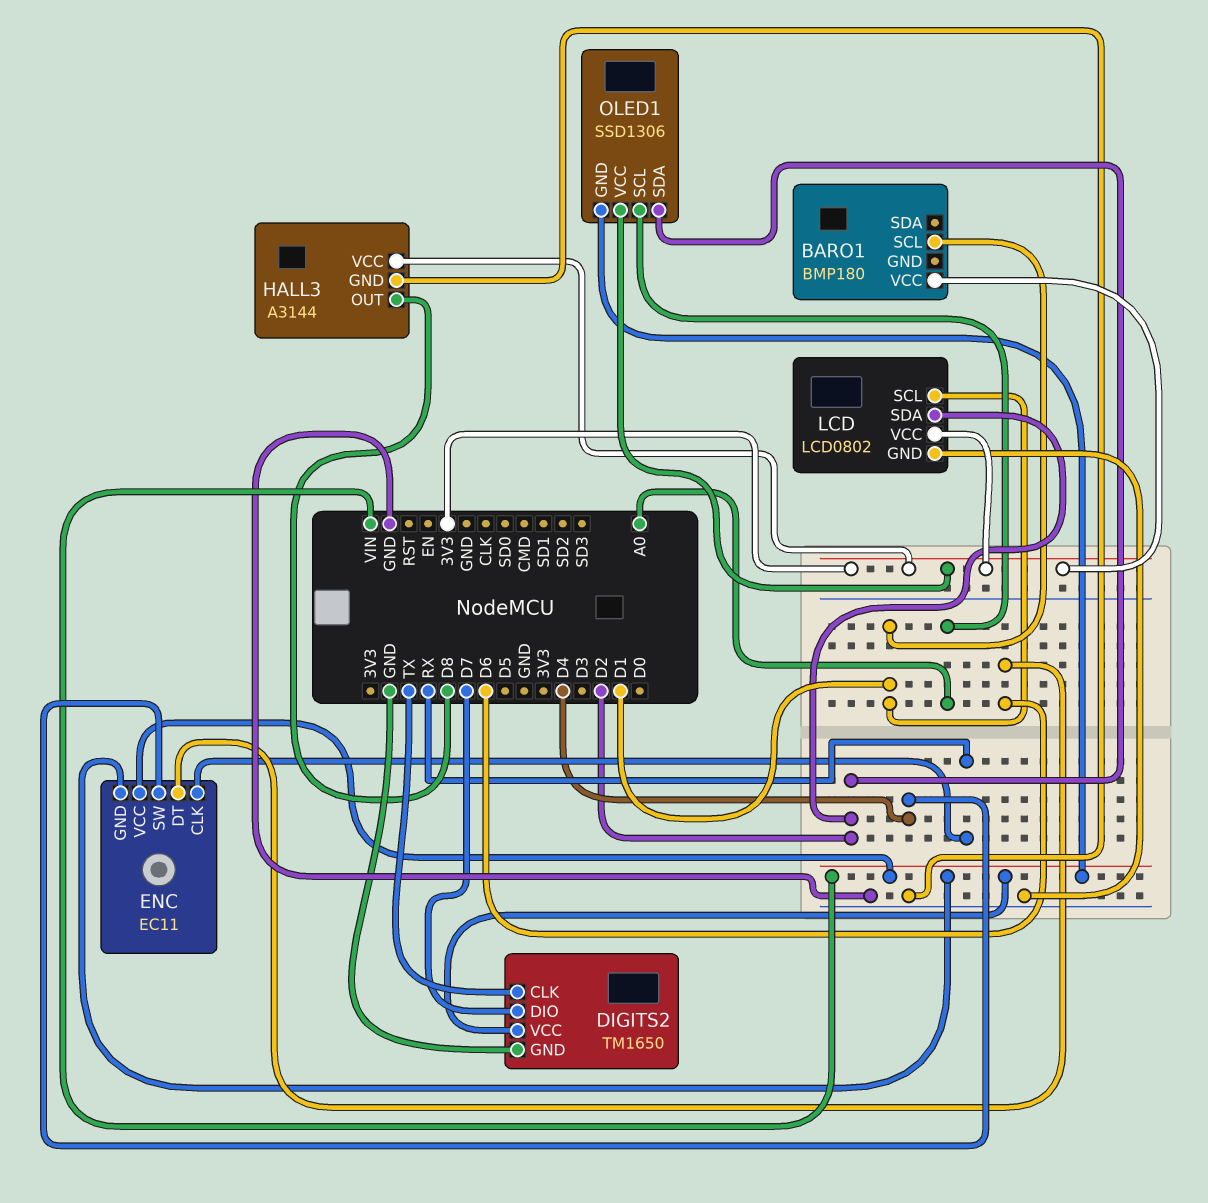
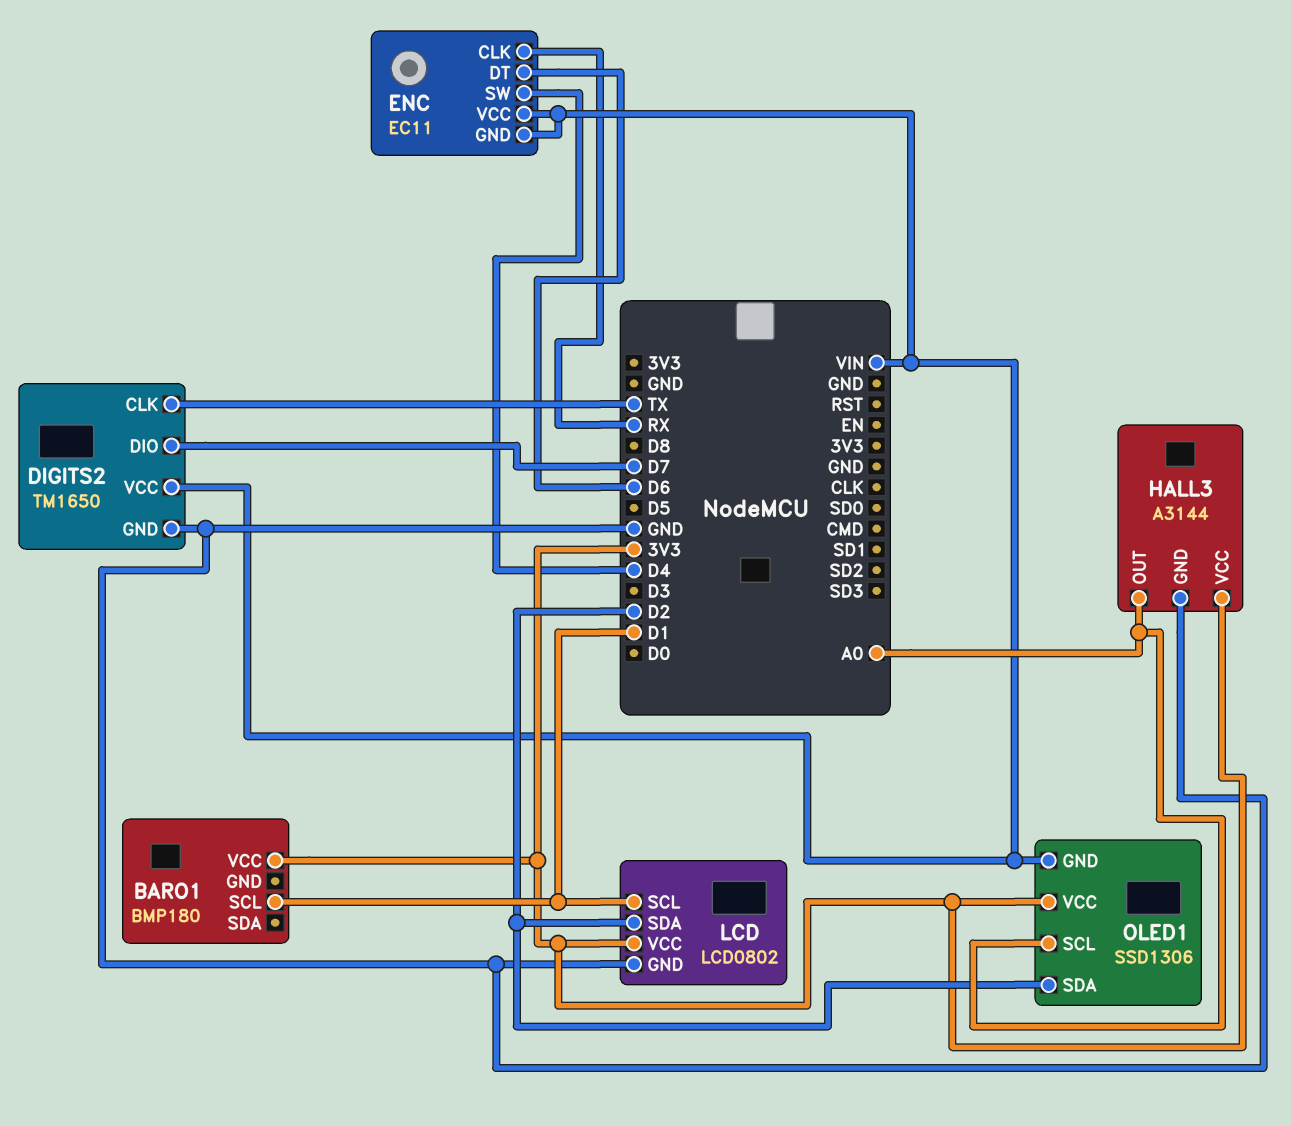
HALL3 pin OUT: D8 -> A0

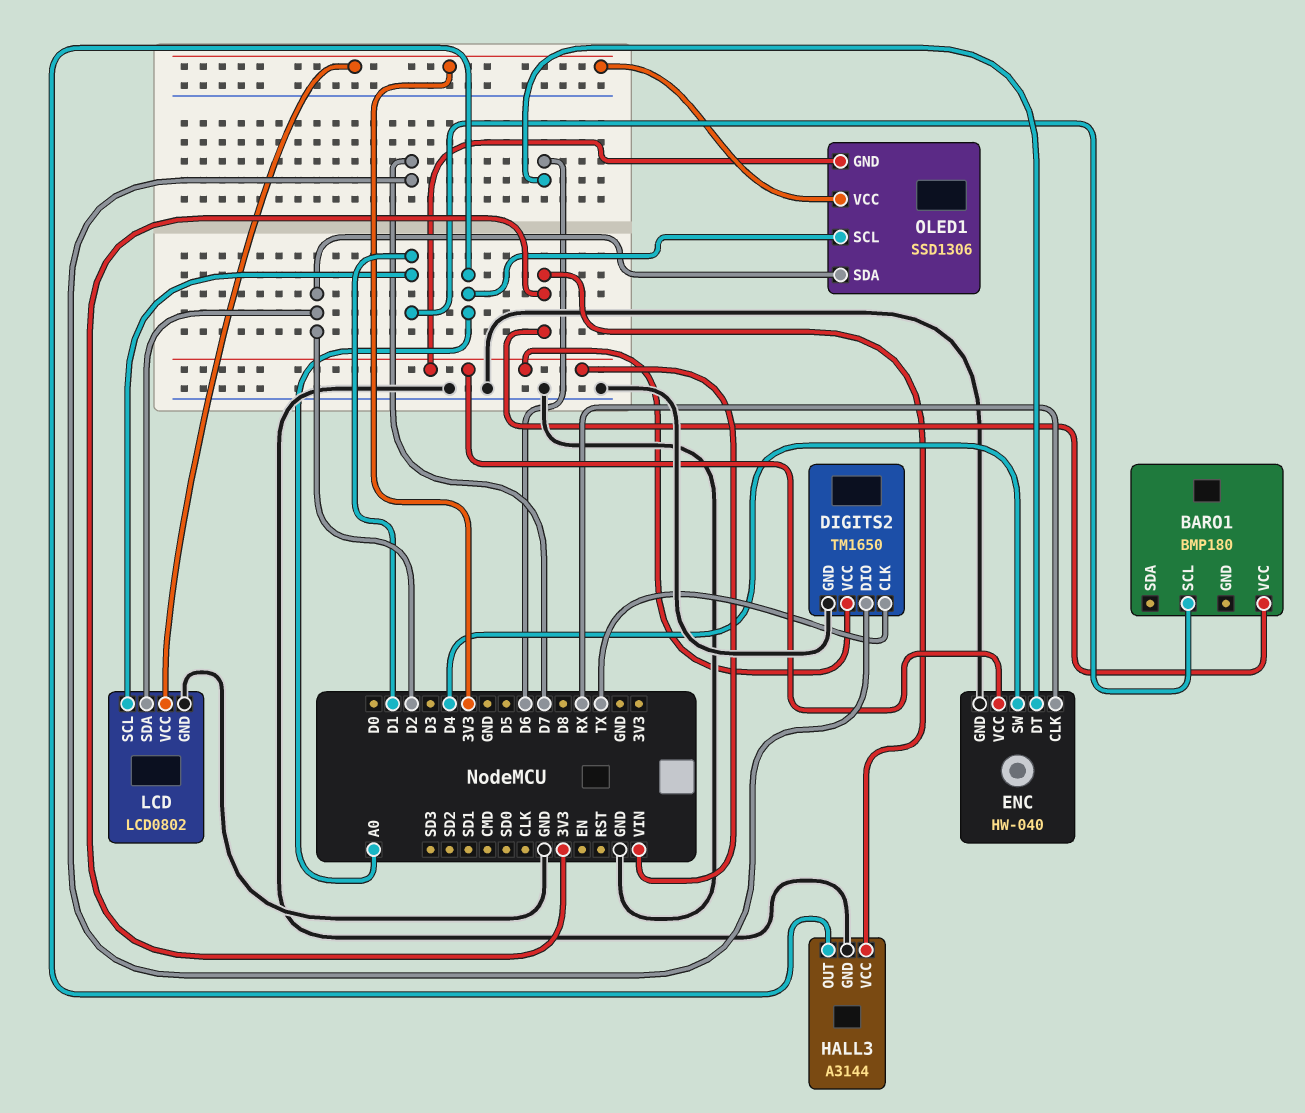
ENC: EC11 -> HW-040
ENC pin GND: VIN -> GND

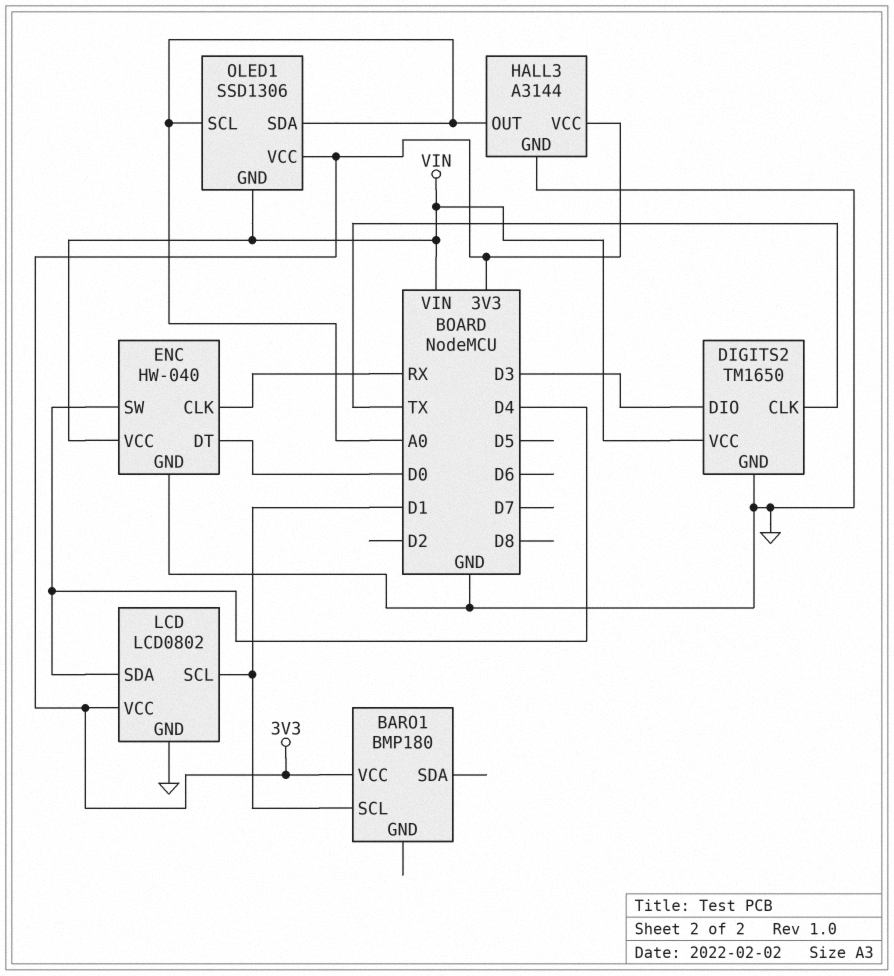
DIGITS2 pin DIO: D7 -> D3
ENC pin DT: D6 -> D0
LCD pin SDA: D2 -> D4
OLED1 pin SDA: D2 -> A0

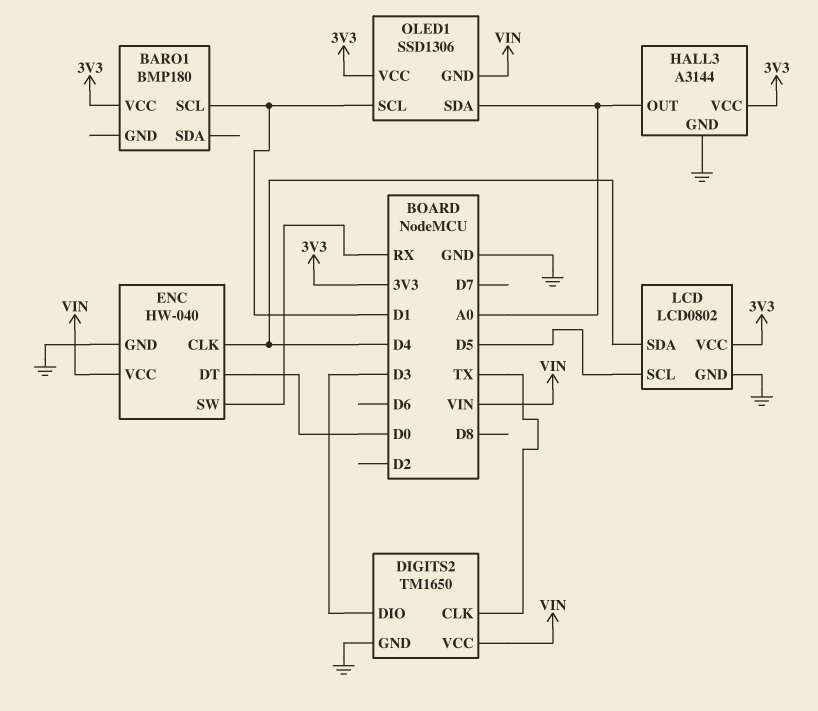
ENC pin CLK: RX -> D4
ENC pin SW: D4 -> RX
LCD pin SCL: D1 -> D5
OLED1 pin SCL: A0 -> D1

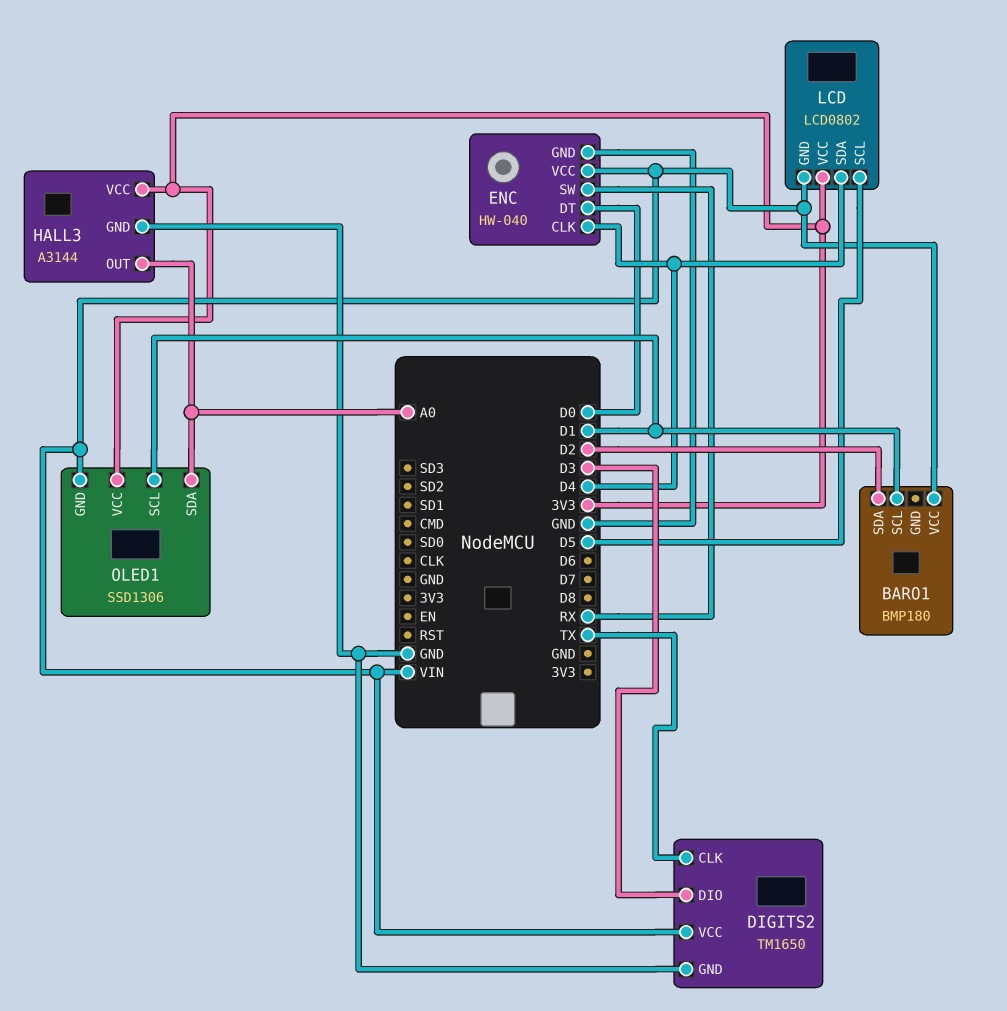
BARO1 pin SDA: none -> D2
BARO1 pin VCC: 3V3 -> VIN
LCD pin GND: GND -> VIN

